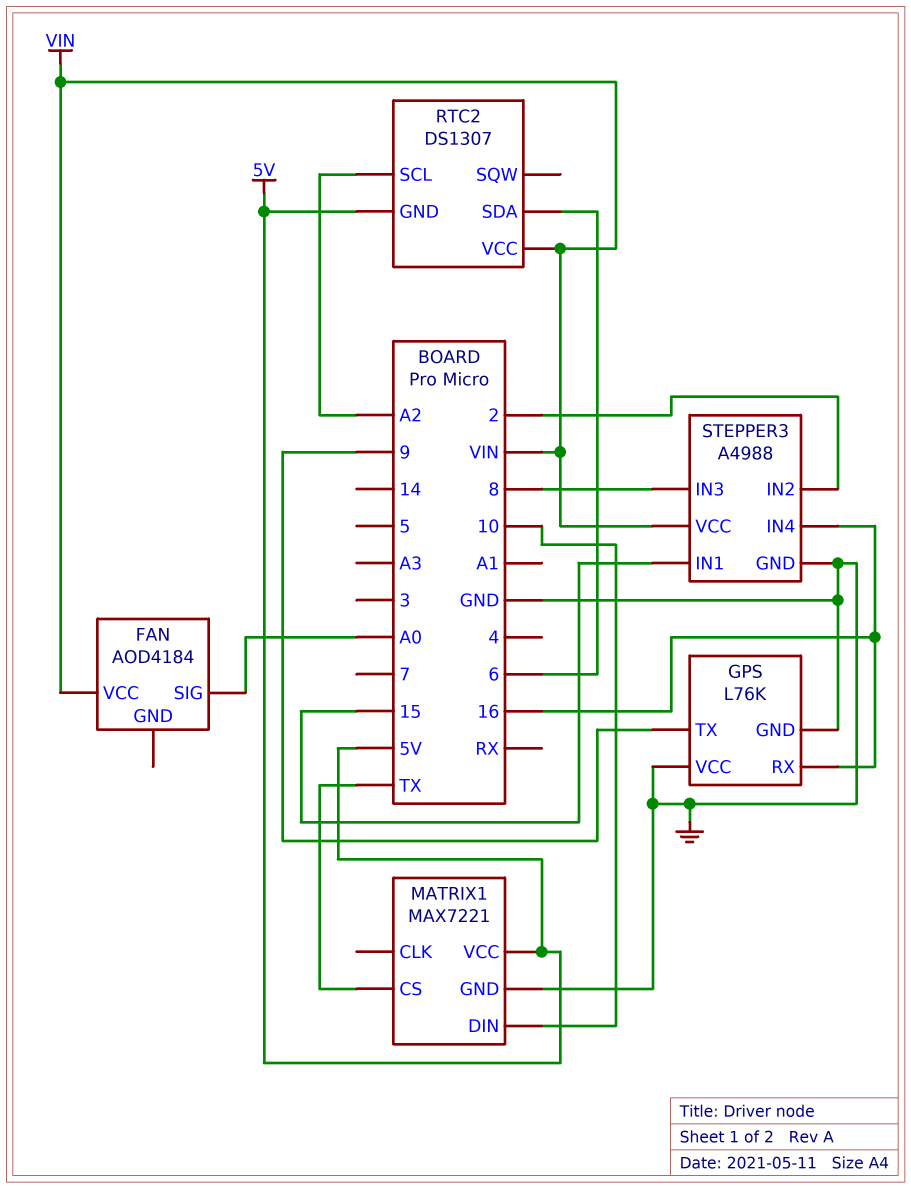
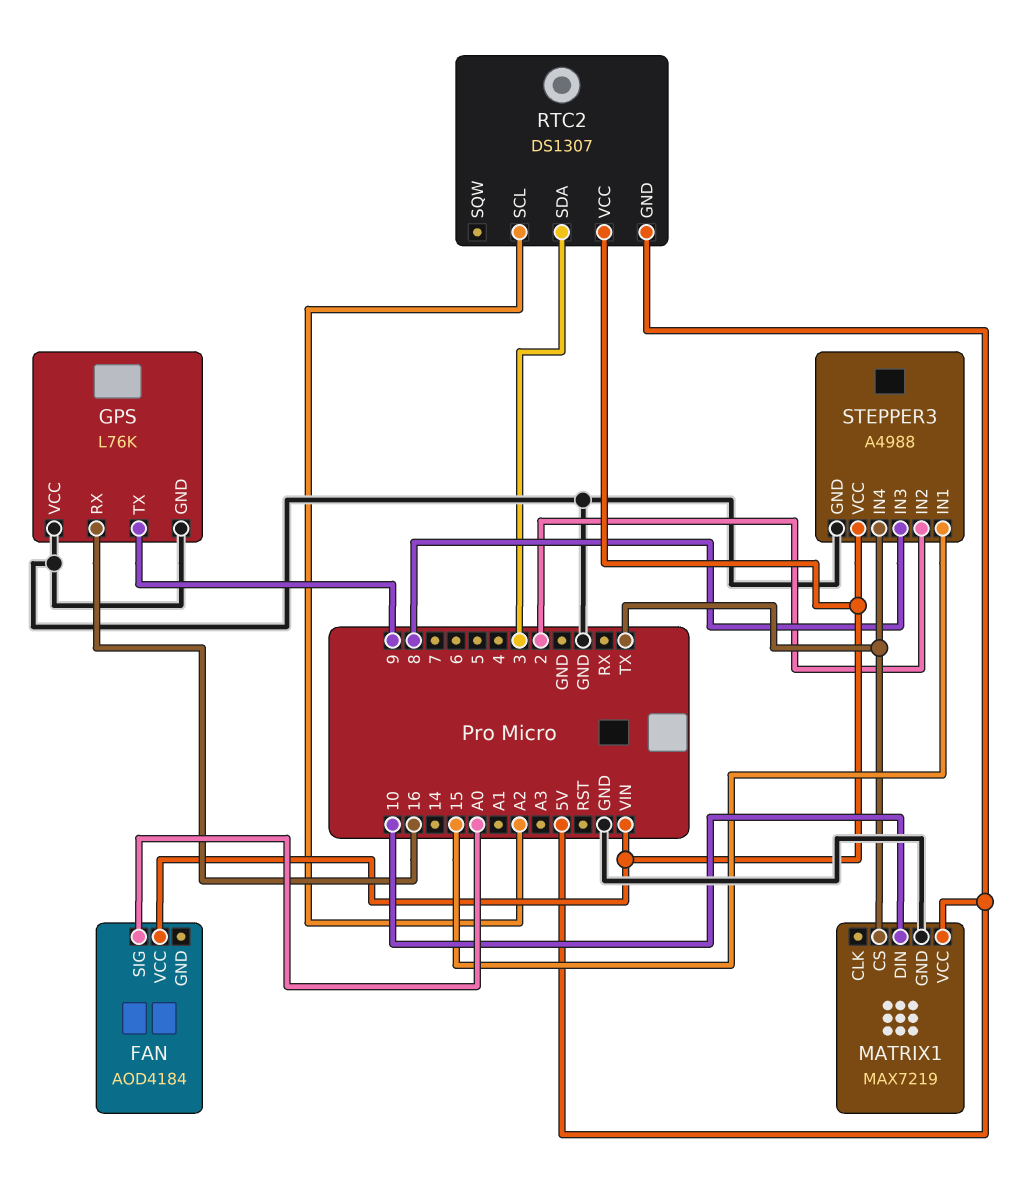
MATRIX1: MAX7221 -> MAX7219
RTC2 pin SDA: 6 -> 3
STEPPER3 pin IN4: 16 -> TX

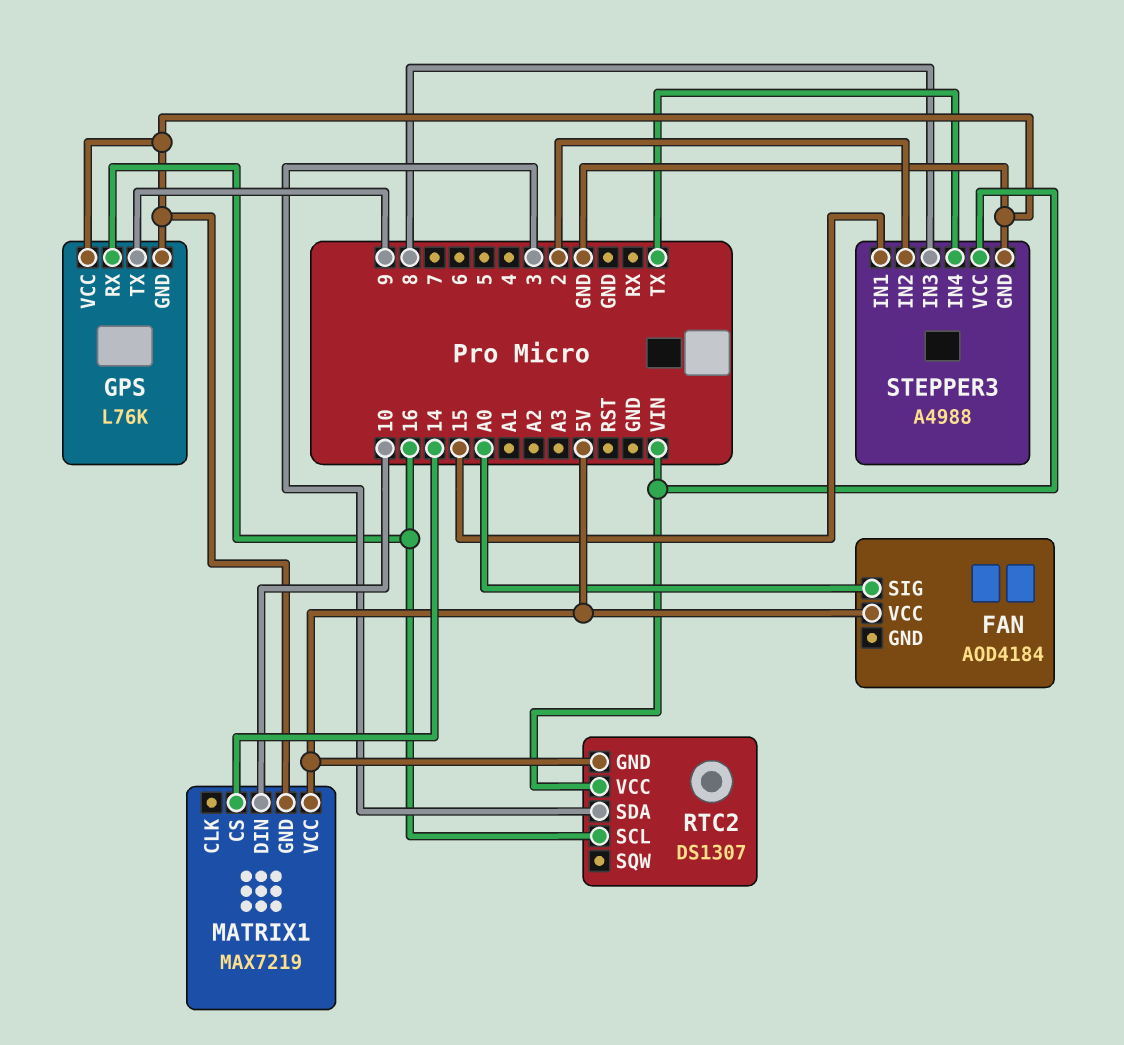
FAN pin VCC: VIN -> 5V
MATRIX1 pin CS: TX -> 14
RTC2 pin SCL: A2 -> 16

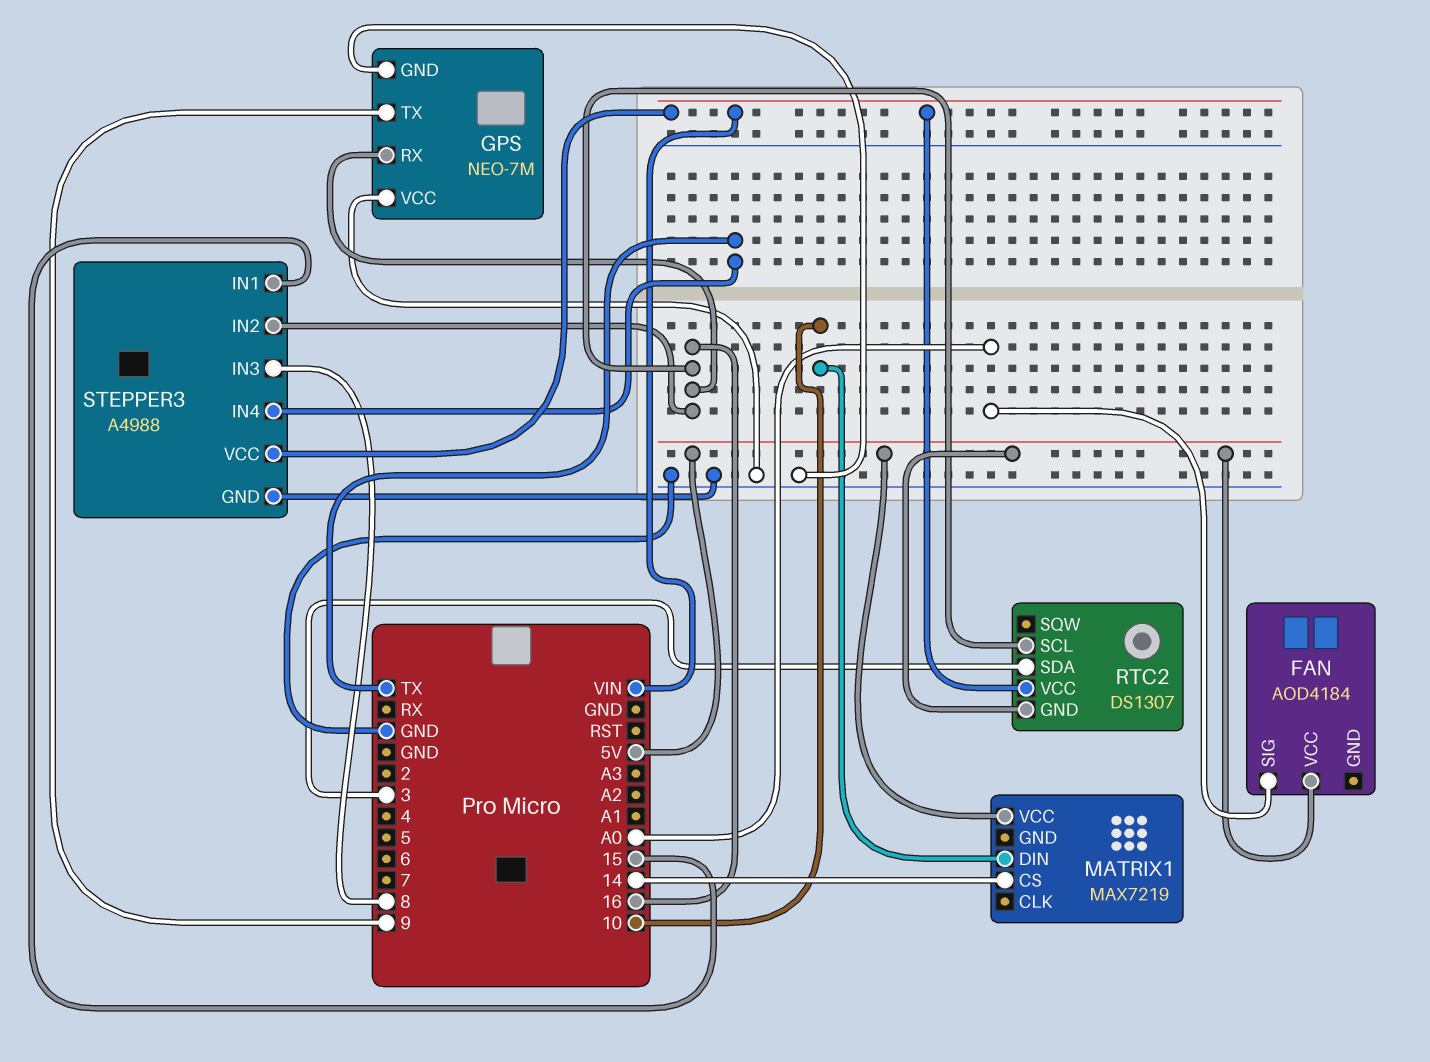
GPS: L76K -> NEO-7M
MATRIX1 pin GND: GND -> none
STEPPER3 pin IN2: 2 -> 16

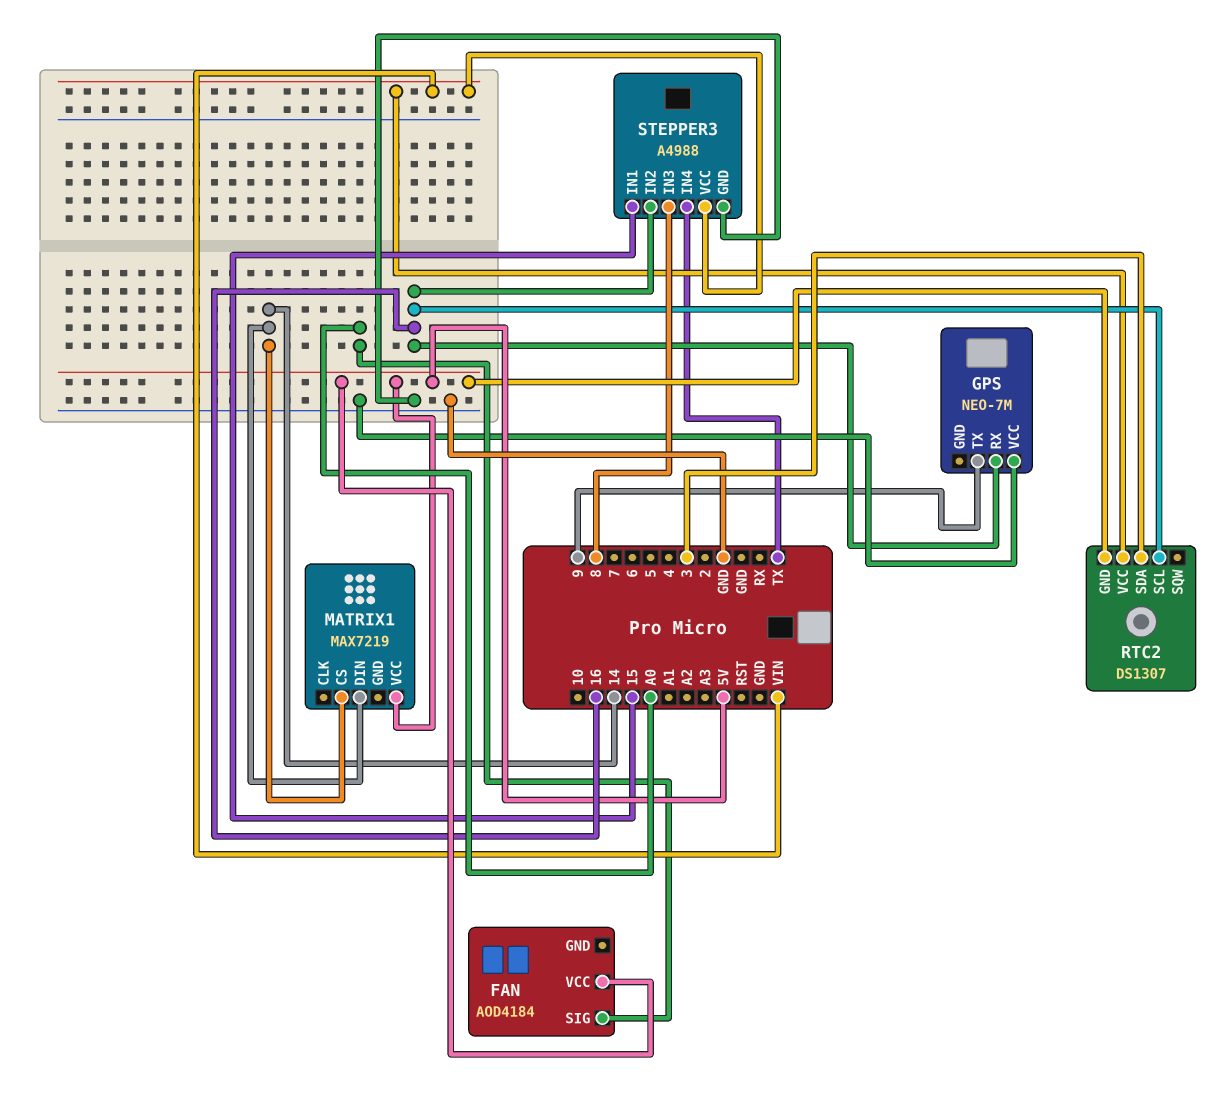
GPS pin GND: GND -> none
MATRIX1 pin DIN: 10 -> 14

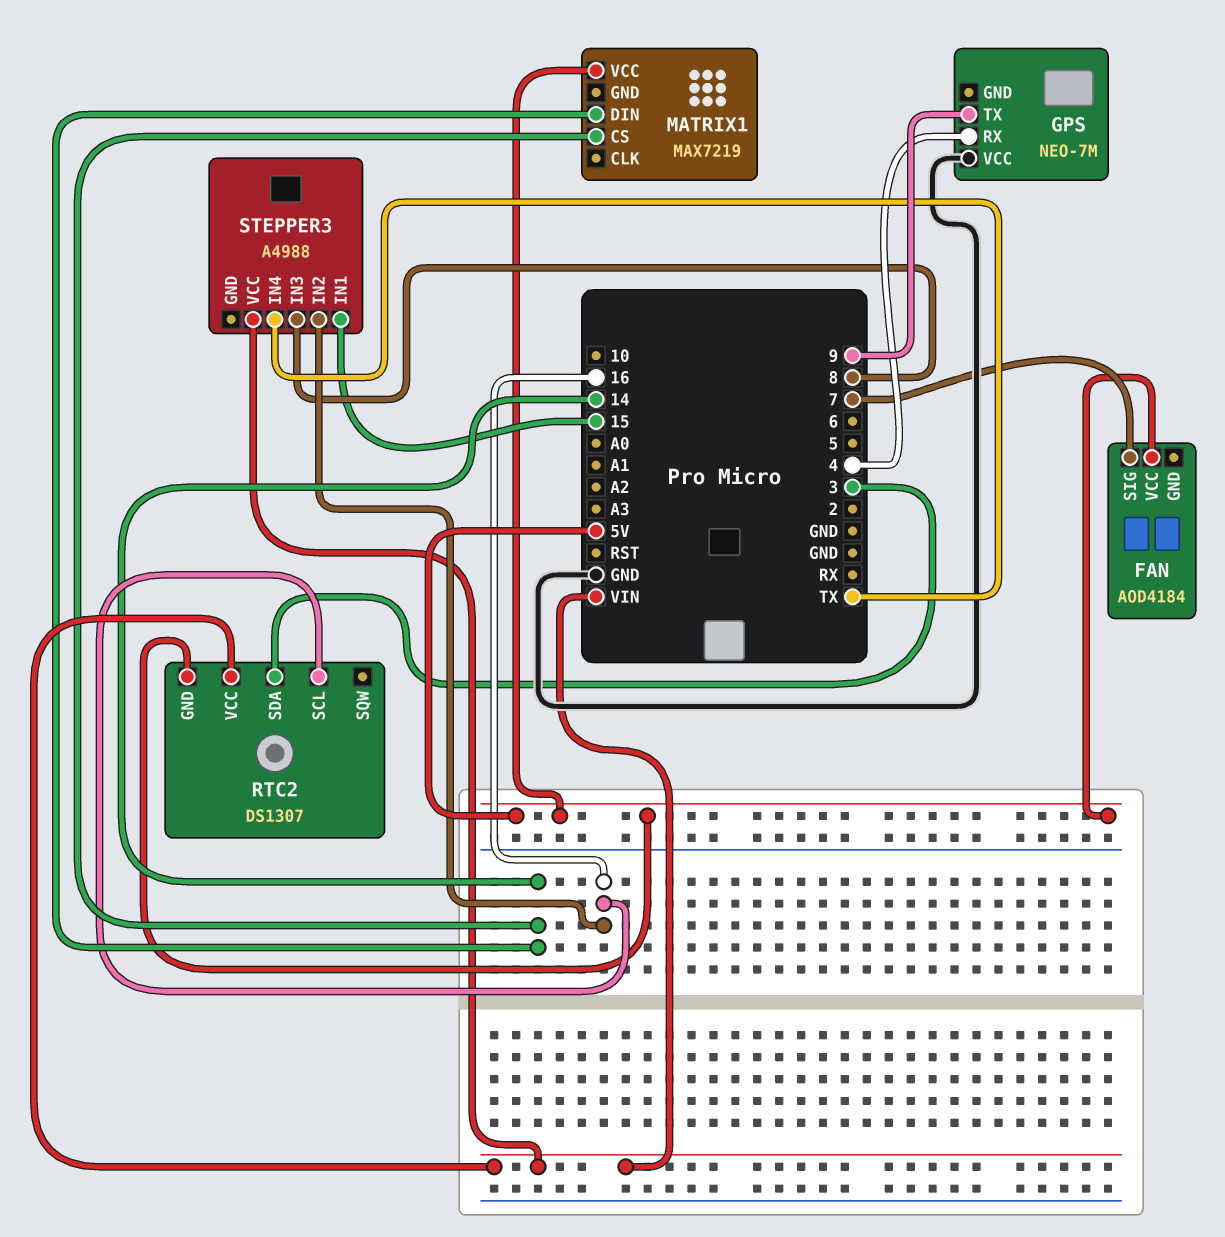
FAN pin SIG: A0 -> 7
GPS pin RX: 16 -> 4
STEPPER3 pin GND: GND -> none

